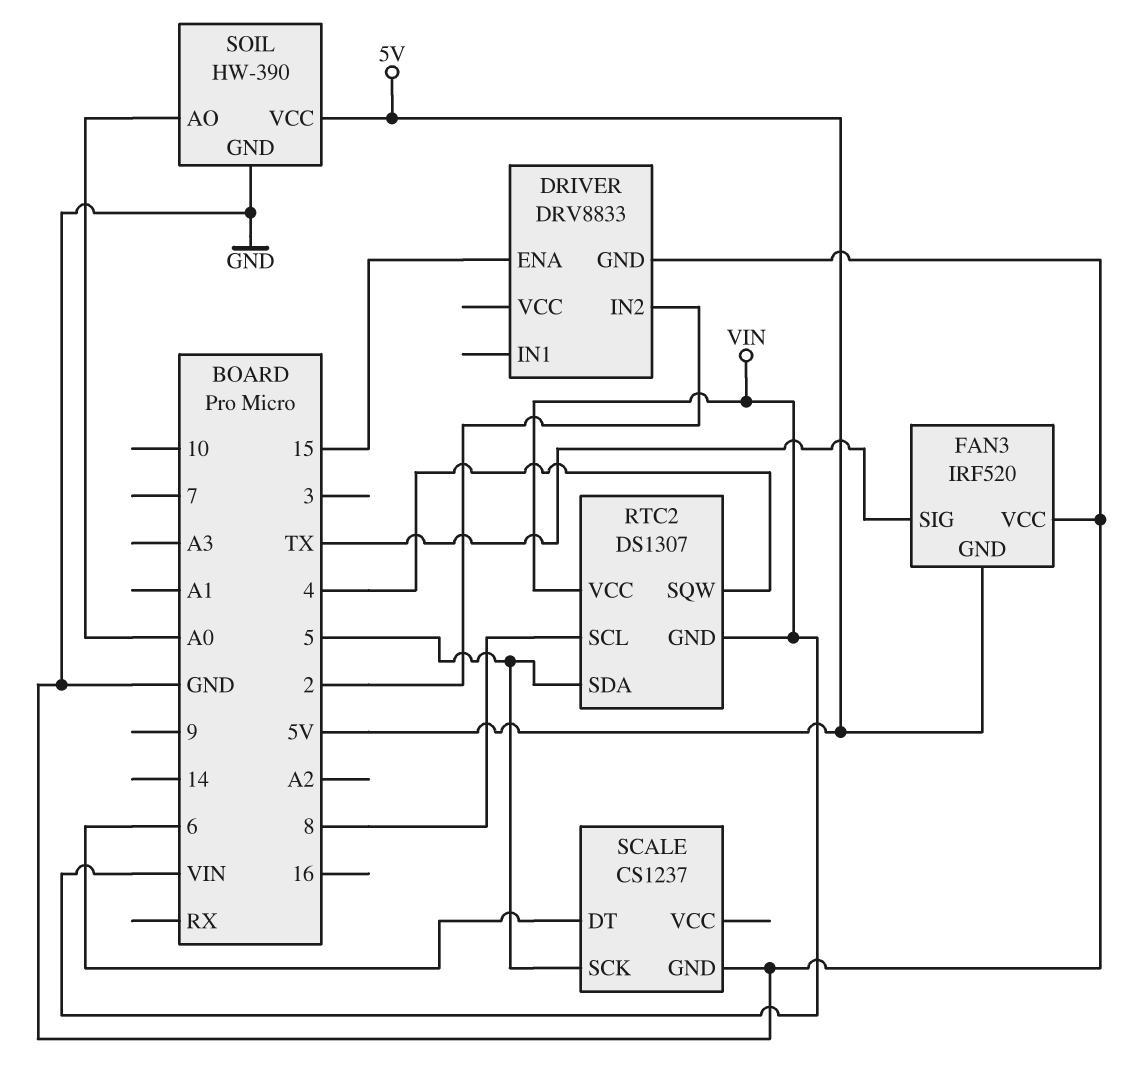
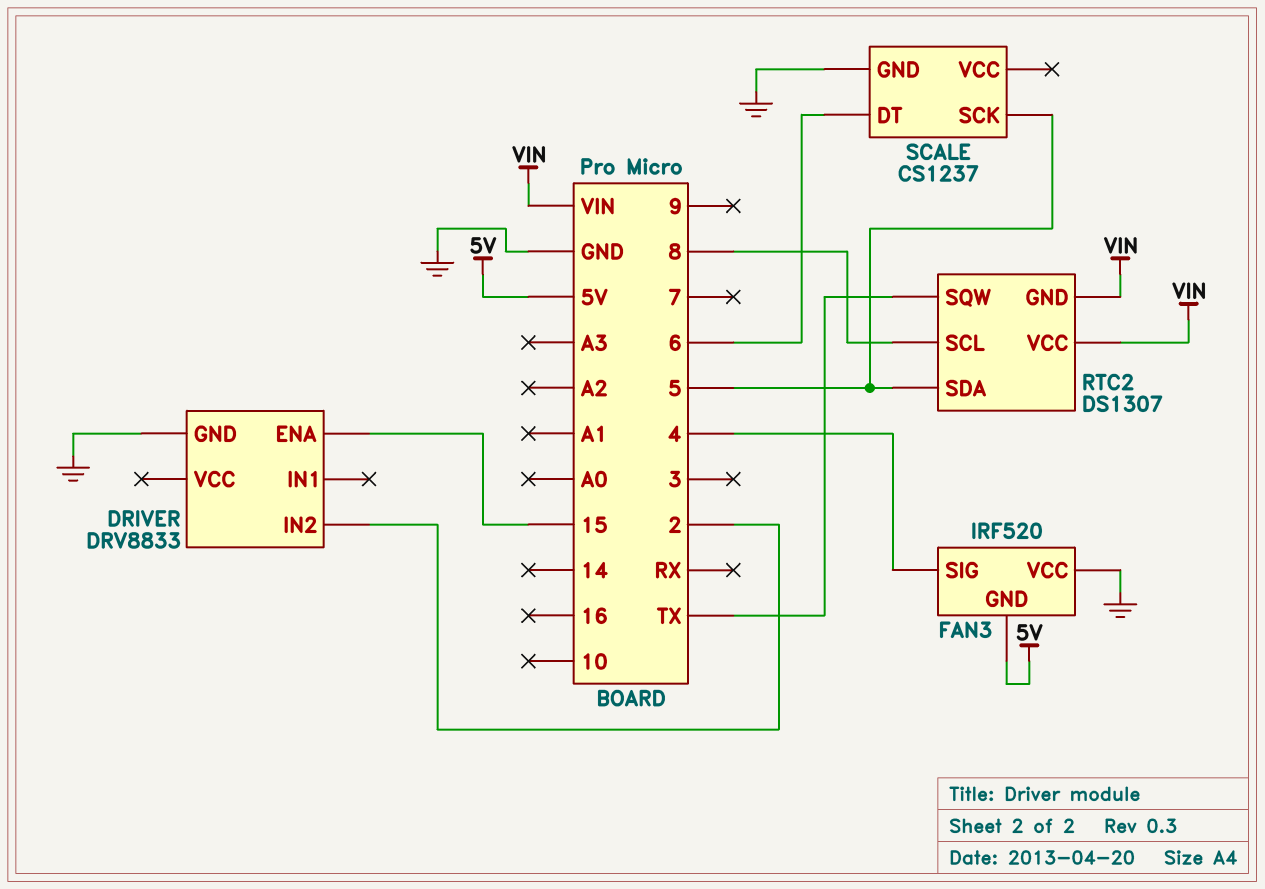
FAN3 pin SIG: TX -> 4
RTC2 pin SQW: 4 -> TX
SOIL: HW-390 -> none
SOIL pin AO: A0 -> none
SOIL pin GND: GND -> none
SOIL pin VCC: 5V -> none

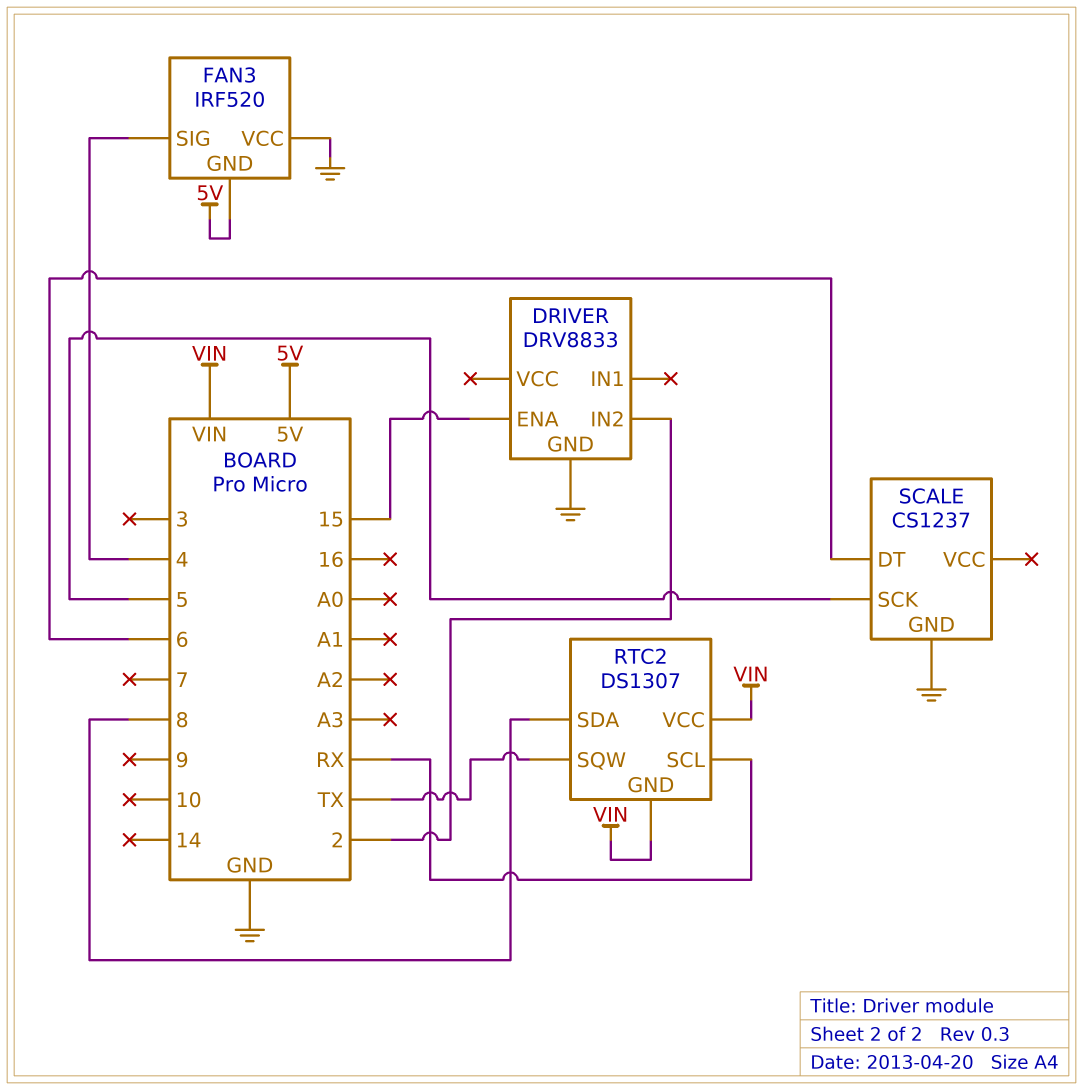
RTC2 pin SCL: 8 -> RX
RTC2 pin SDA: 5 -> 8

